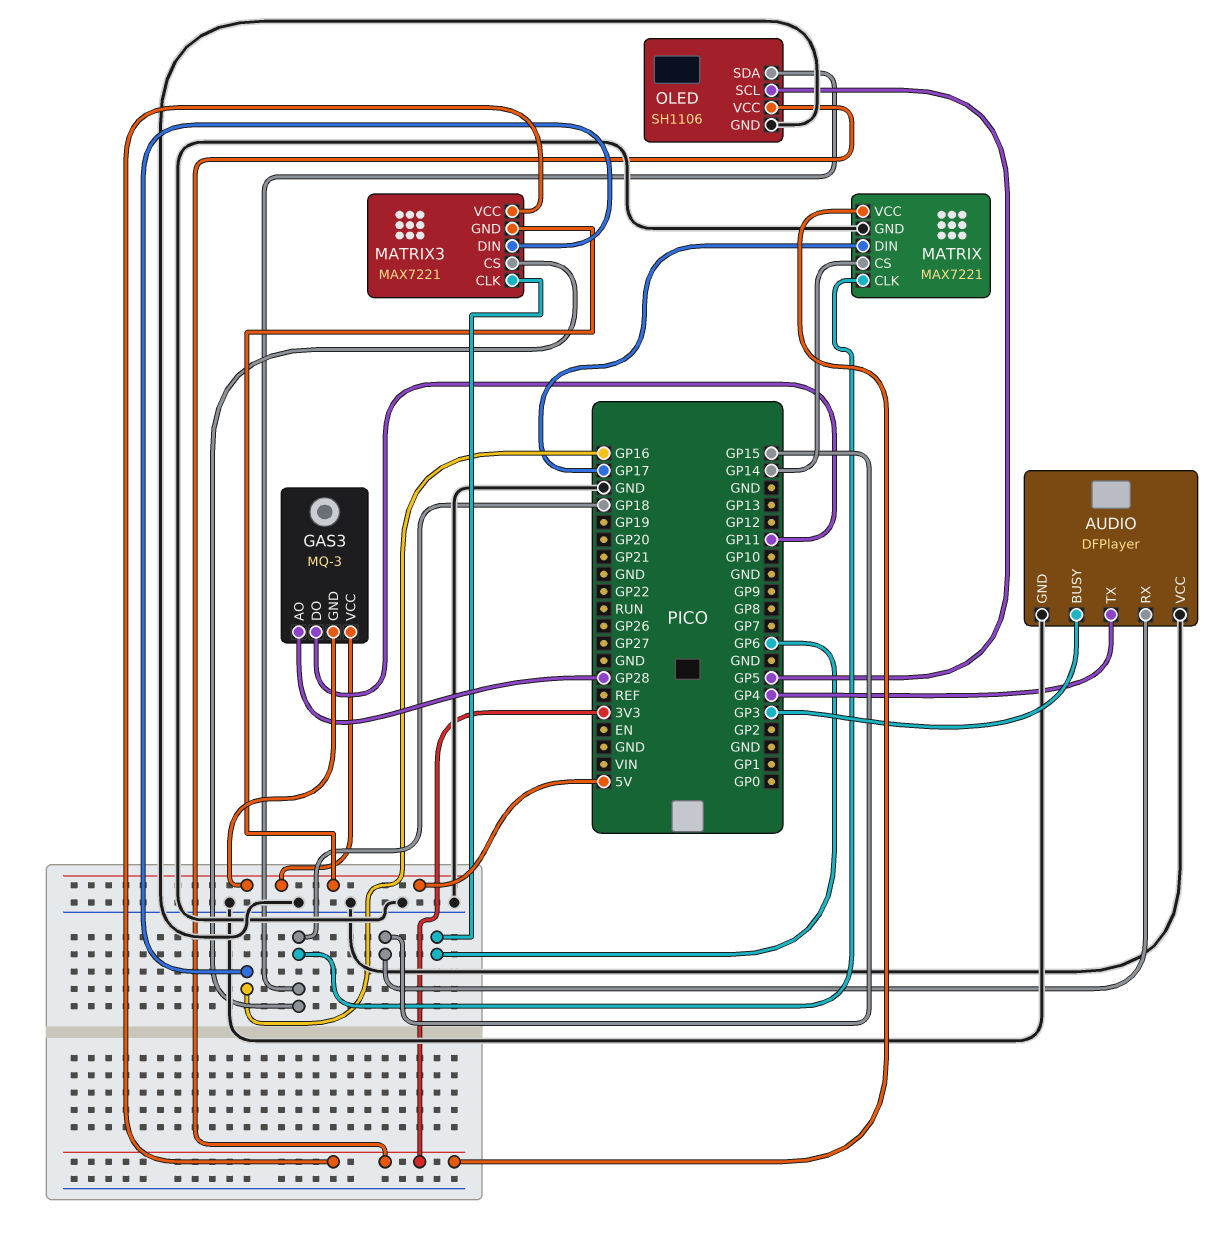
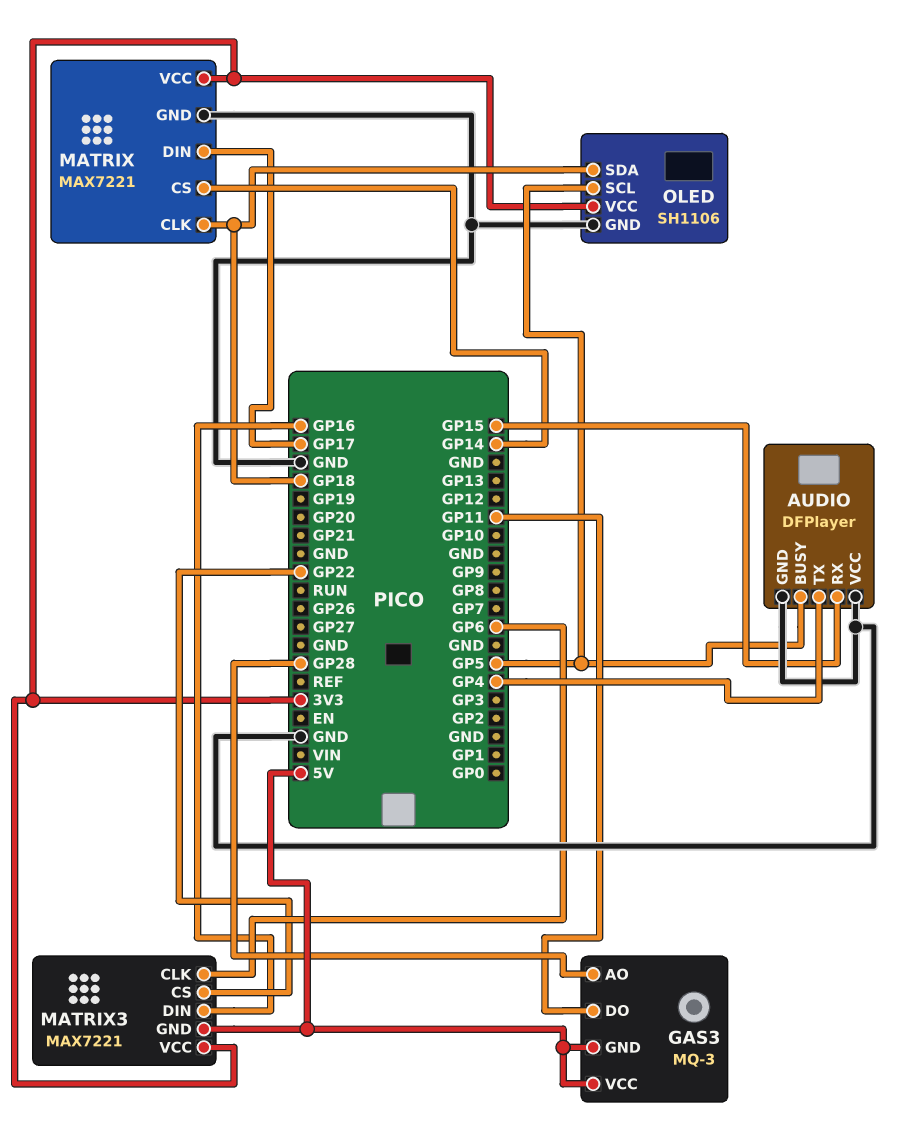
AUDIO pin BUSY: GP3 -> GP5
MATRIX3 pin CS: GP18 -> GP22

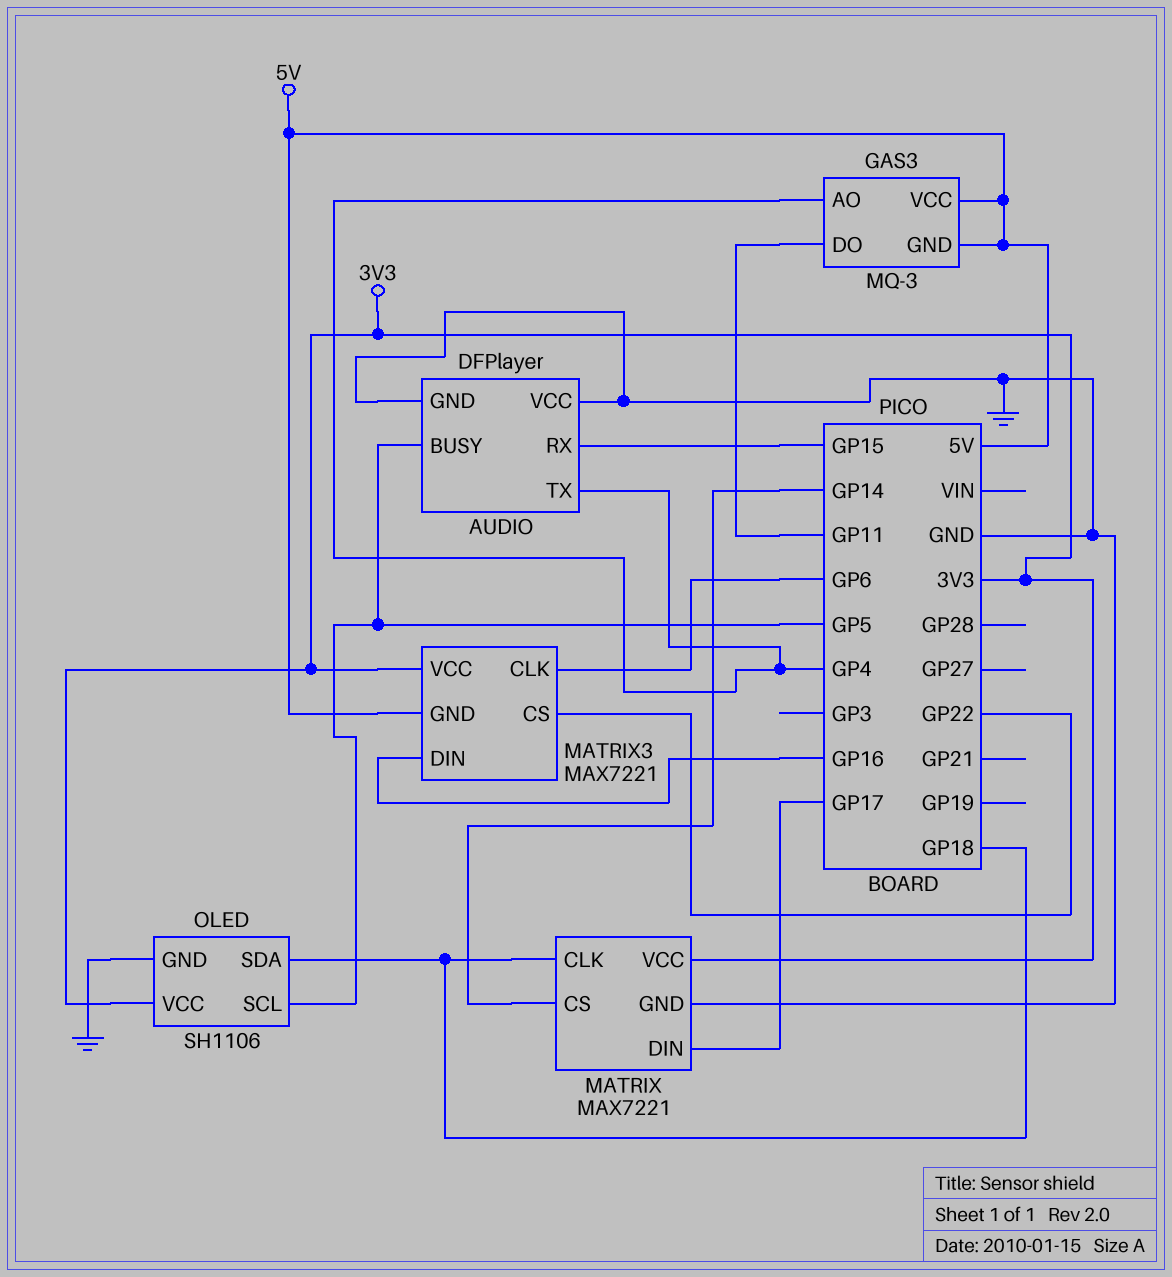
GAS3 pin AO: GP28 -> GP4

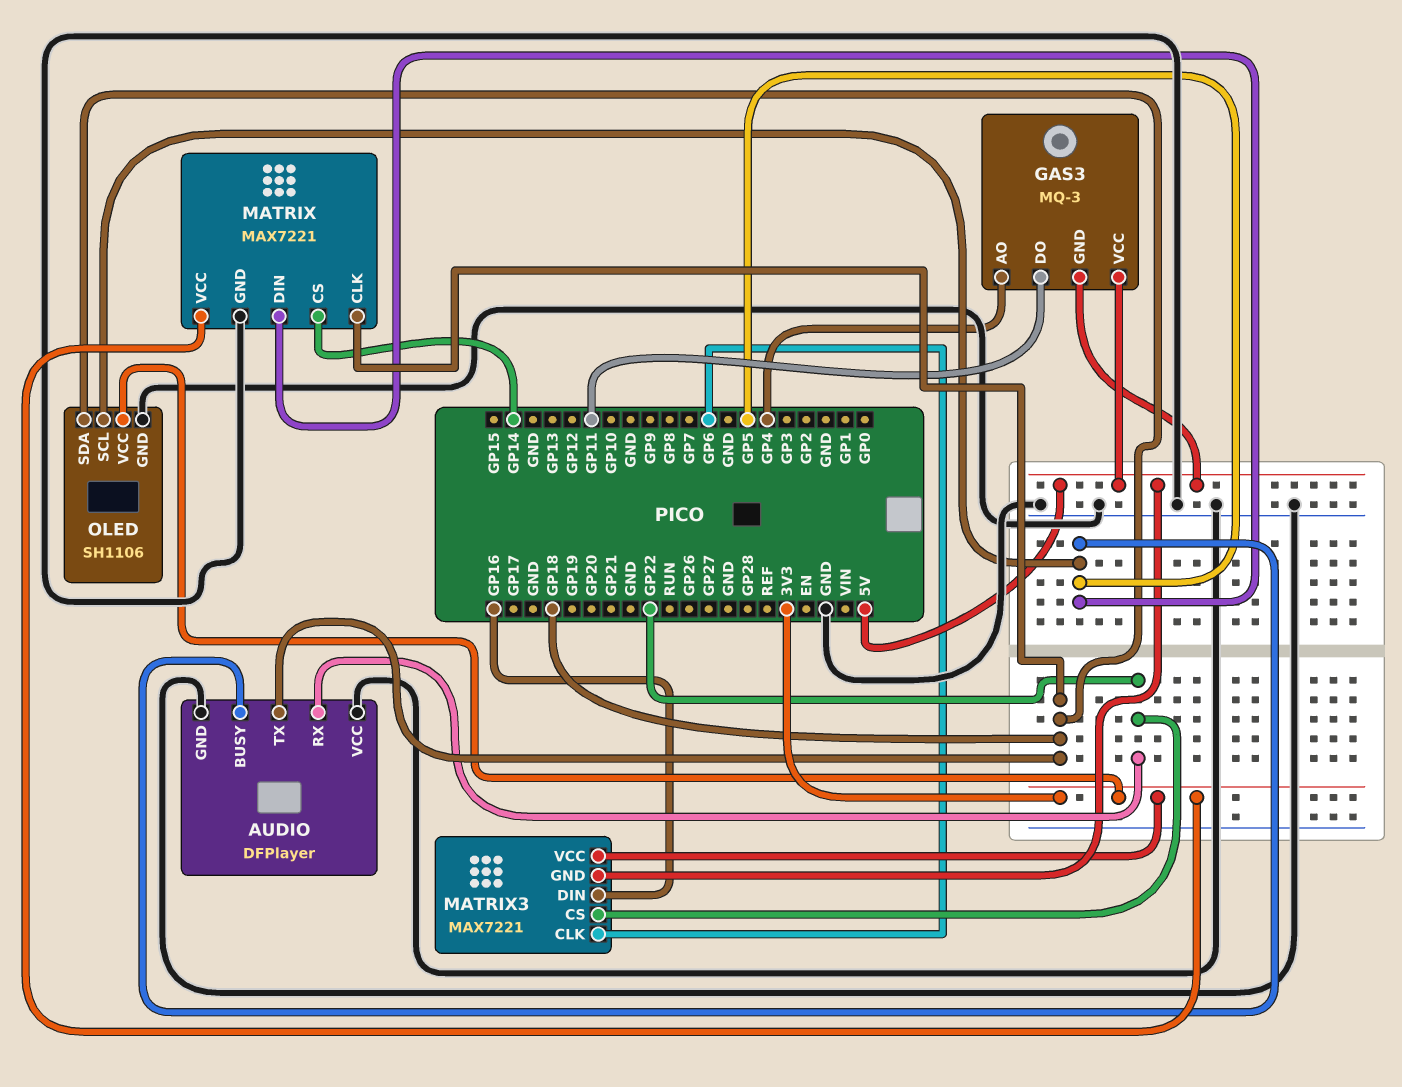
AUDIO pin RX: GP15 -> GP22
AUDIO pin TX: GP4 -> GP18
MATRIX pin DIN: GP17 -> GP5

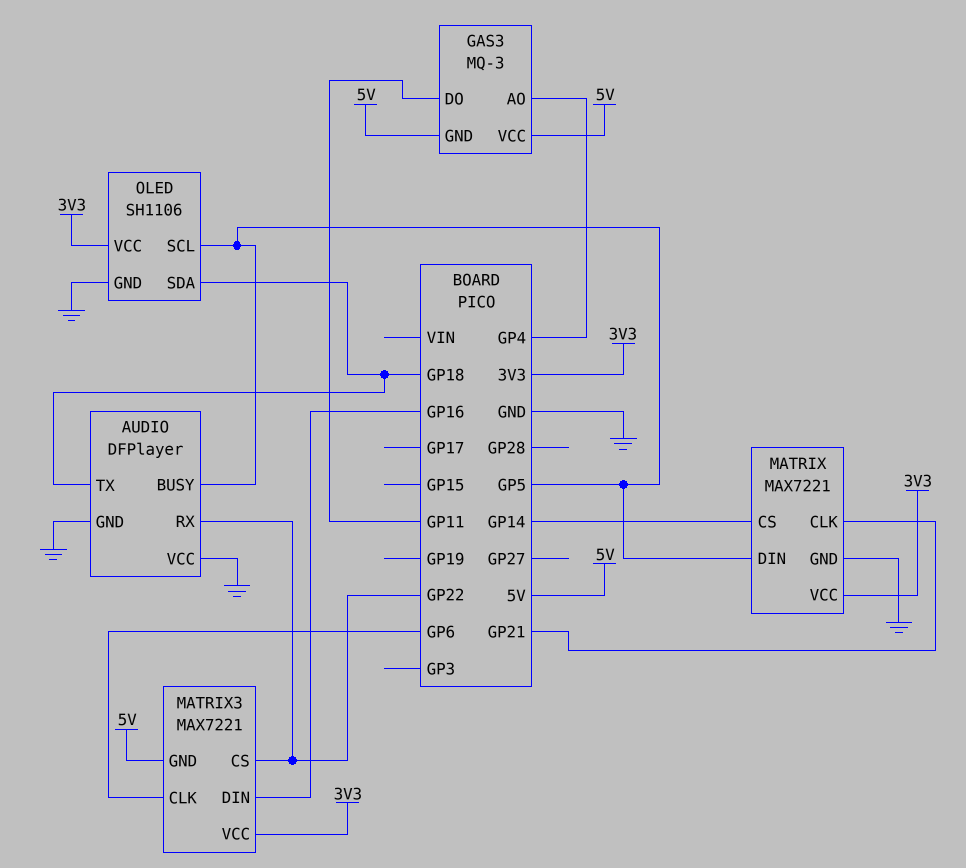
MATRIX pin CLK: GP18 -> GP21

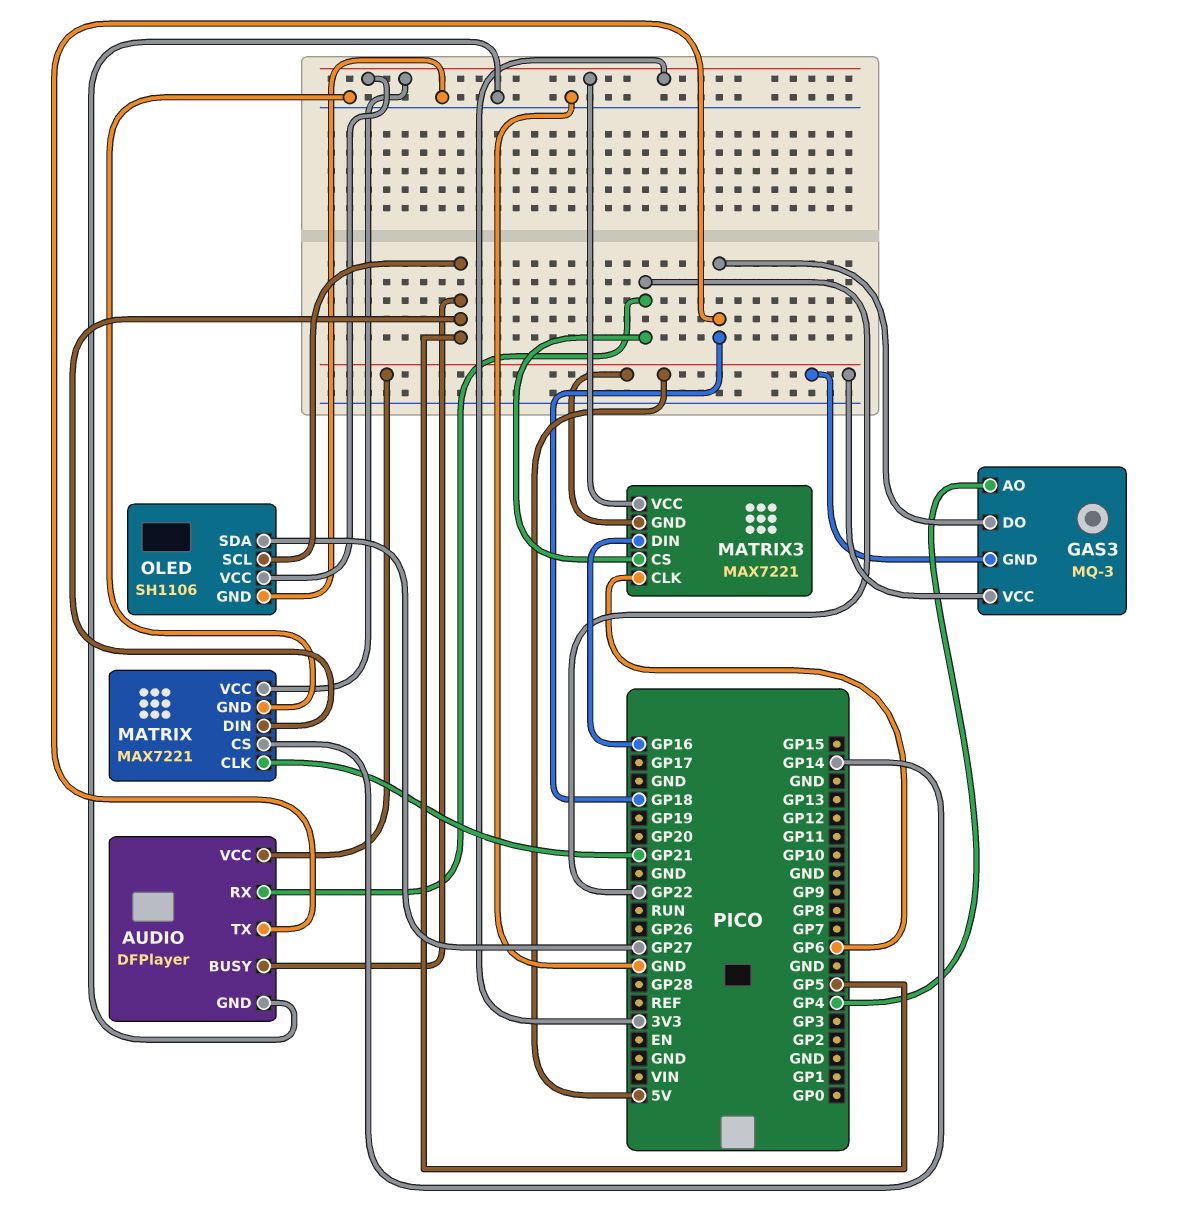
AUDIO pin VCC: GND -> 5V
GAS3 pin DO: GP11 -> GP18
OLED pin SDA: GP18 -> GP27

